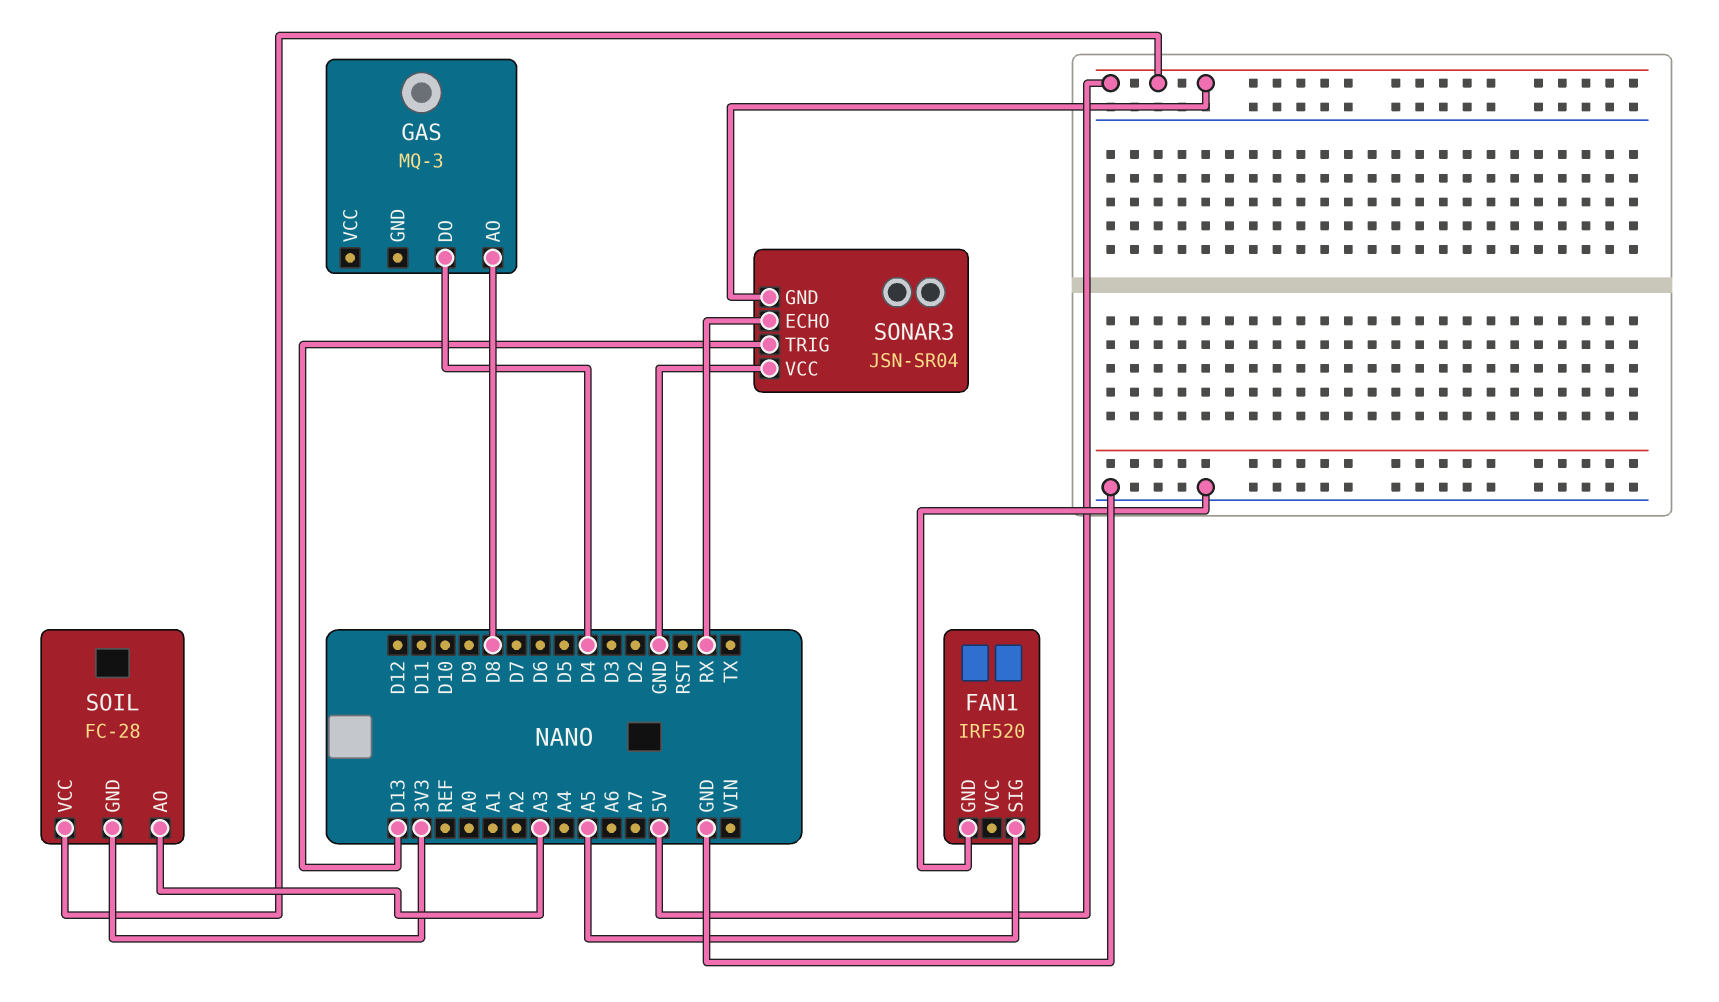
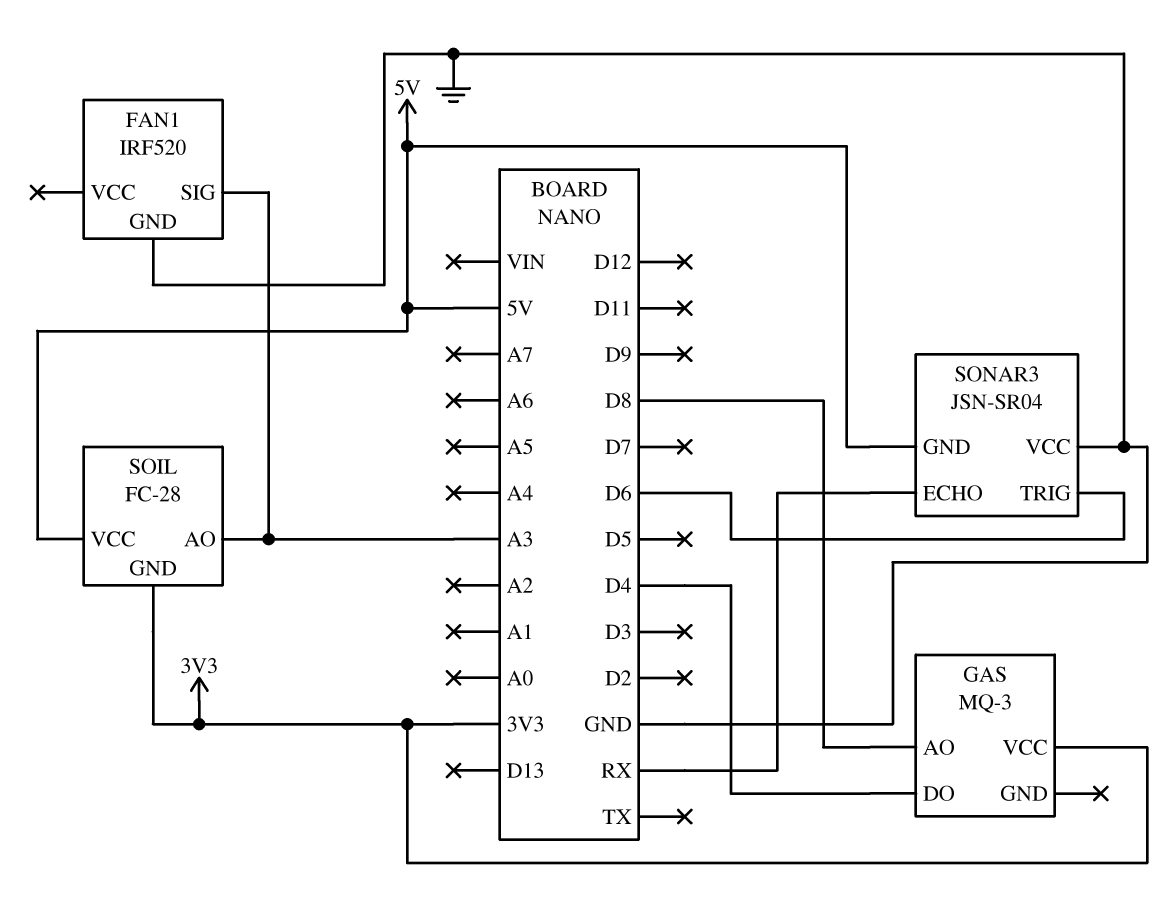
FAN1 pin SIG: A5 -> A3
GAS pin VCC: none -> 3V3
SONAR3 pin TRIG: D13 -> D6

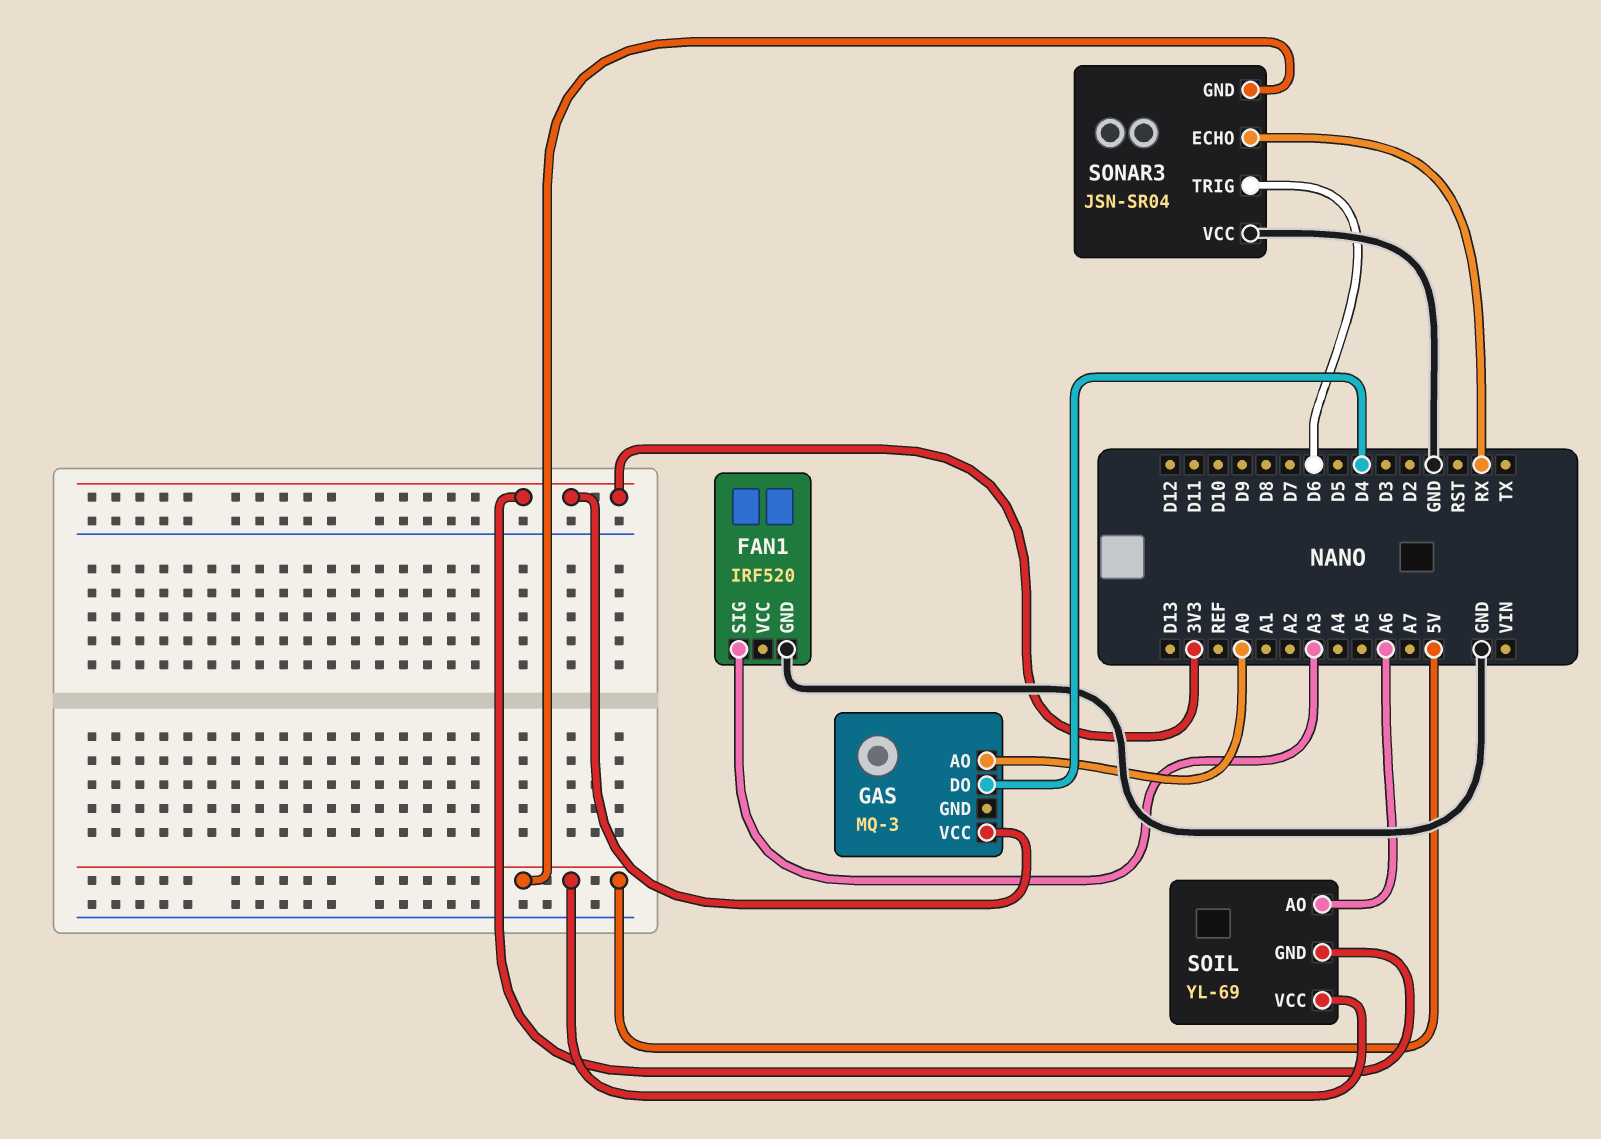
GAS pin AO: D8 -> A0
SOIL: FC-28 -> YL-69
SOIL pin AO: A3 -> A6

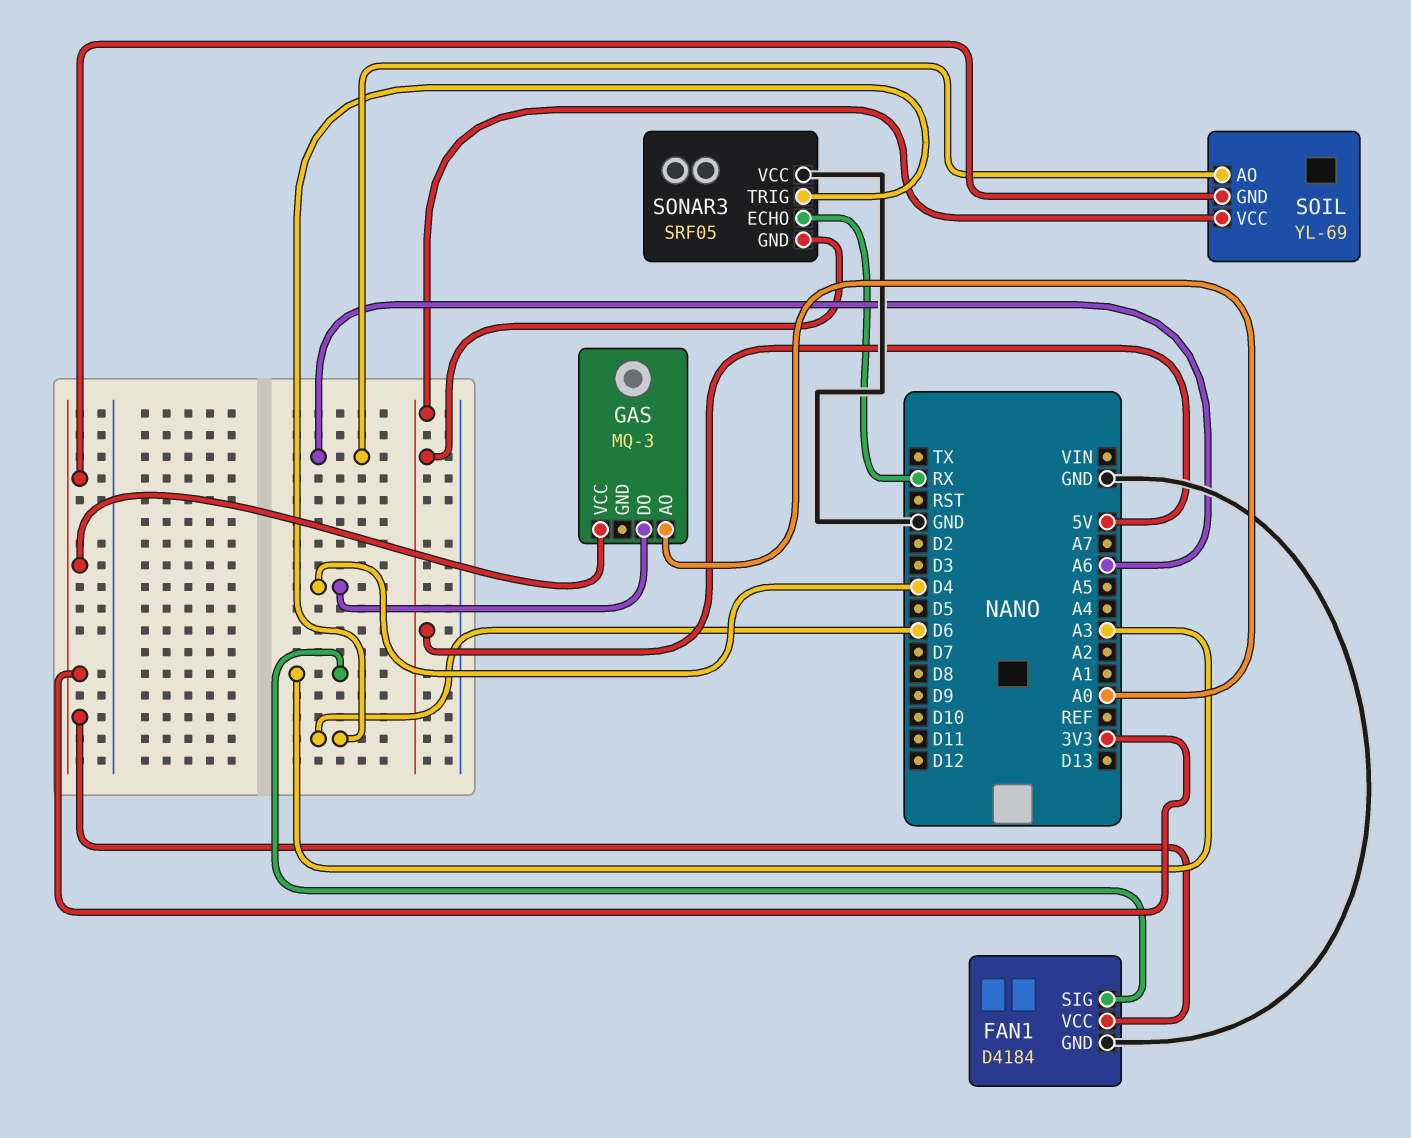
FAN1: IRF520 -> D4184
FAN1 pin VCC: none -> 3V3
SONAR3: JSN-SR04 -> SRF05

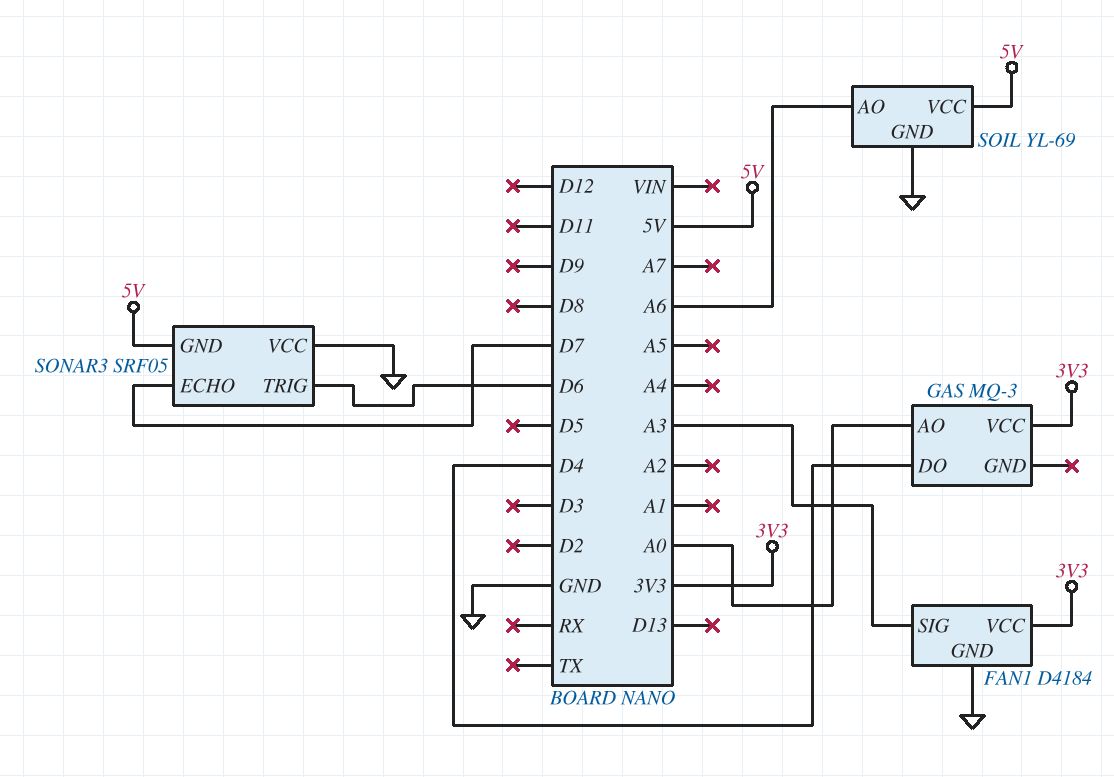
SOIL pin GND: 3V3 -> GND
SONAR3 pin ECHO: RX -> D7

